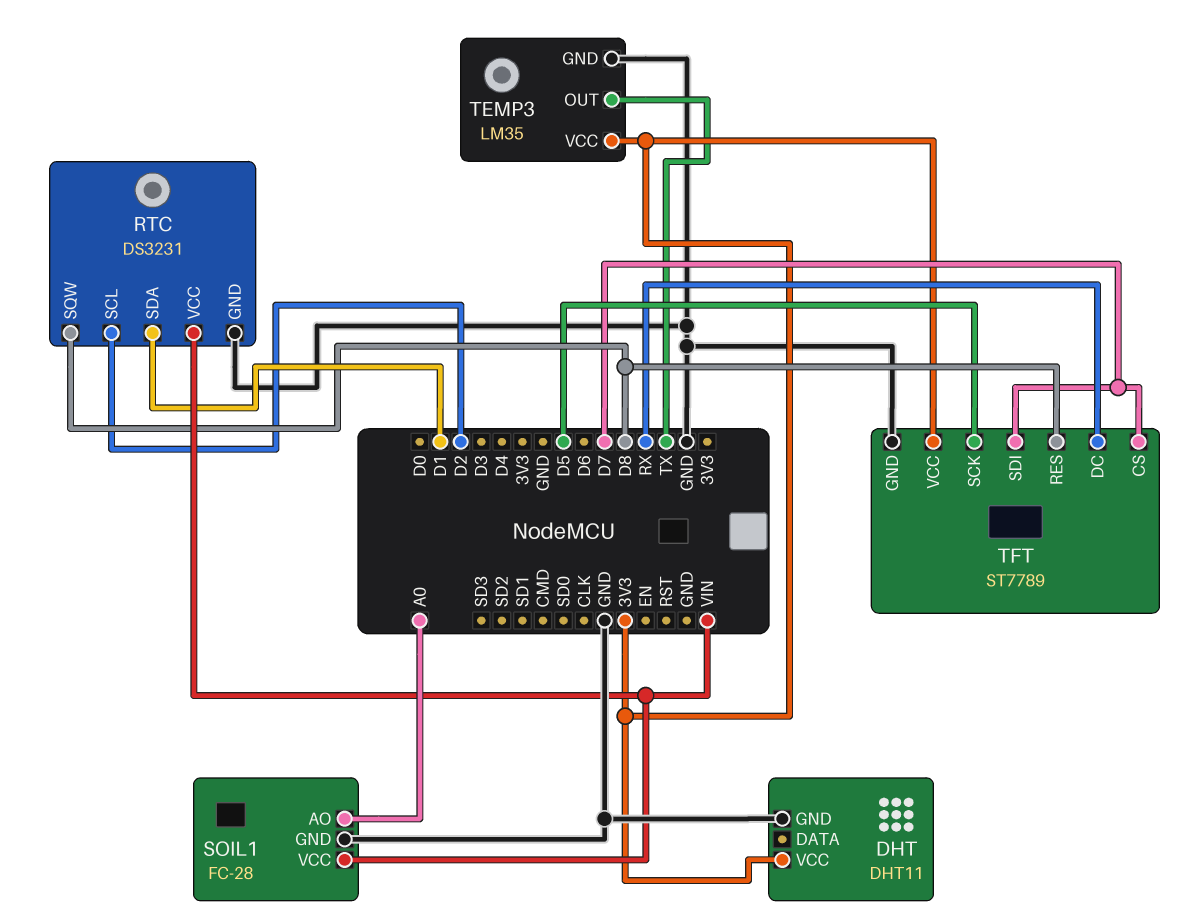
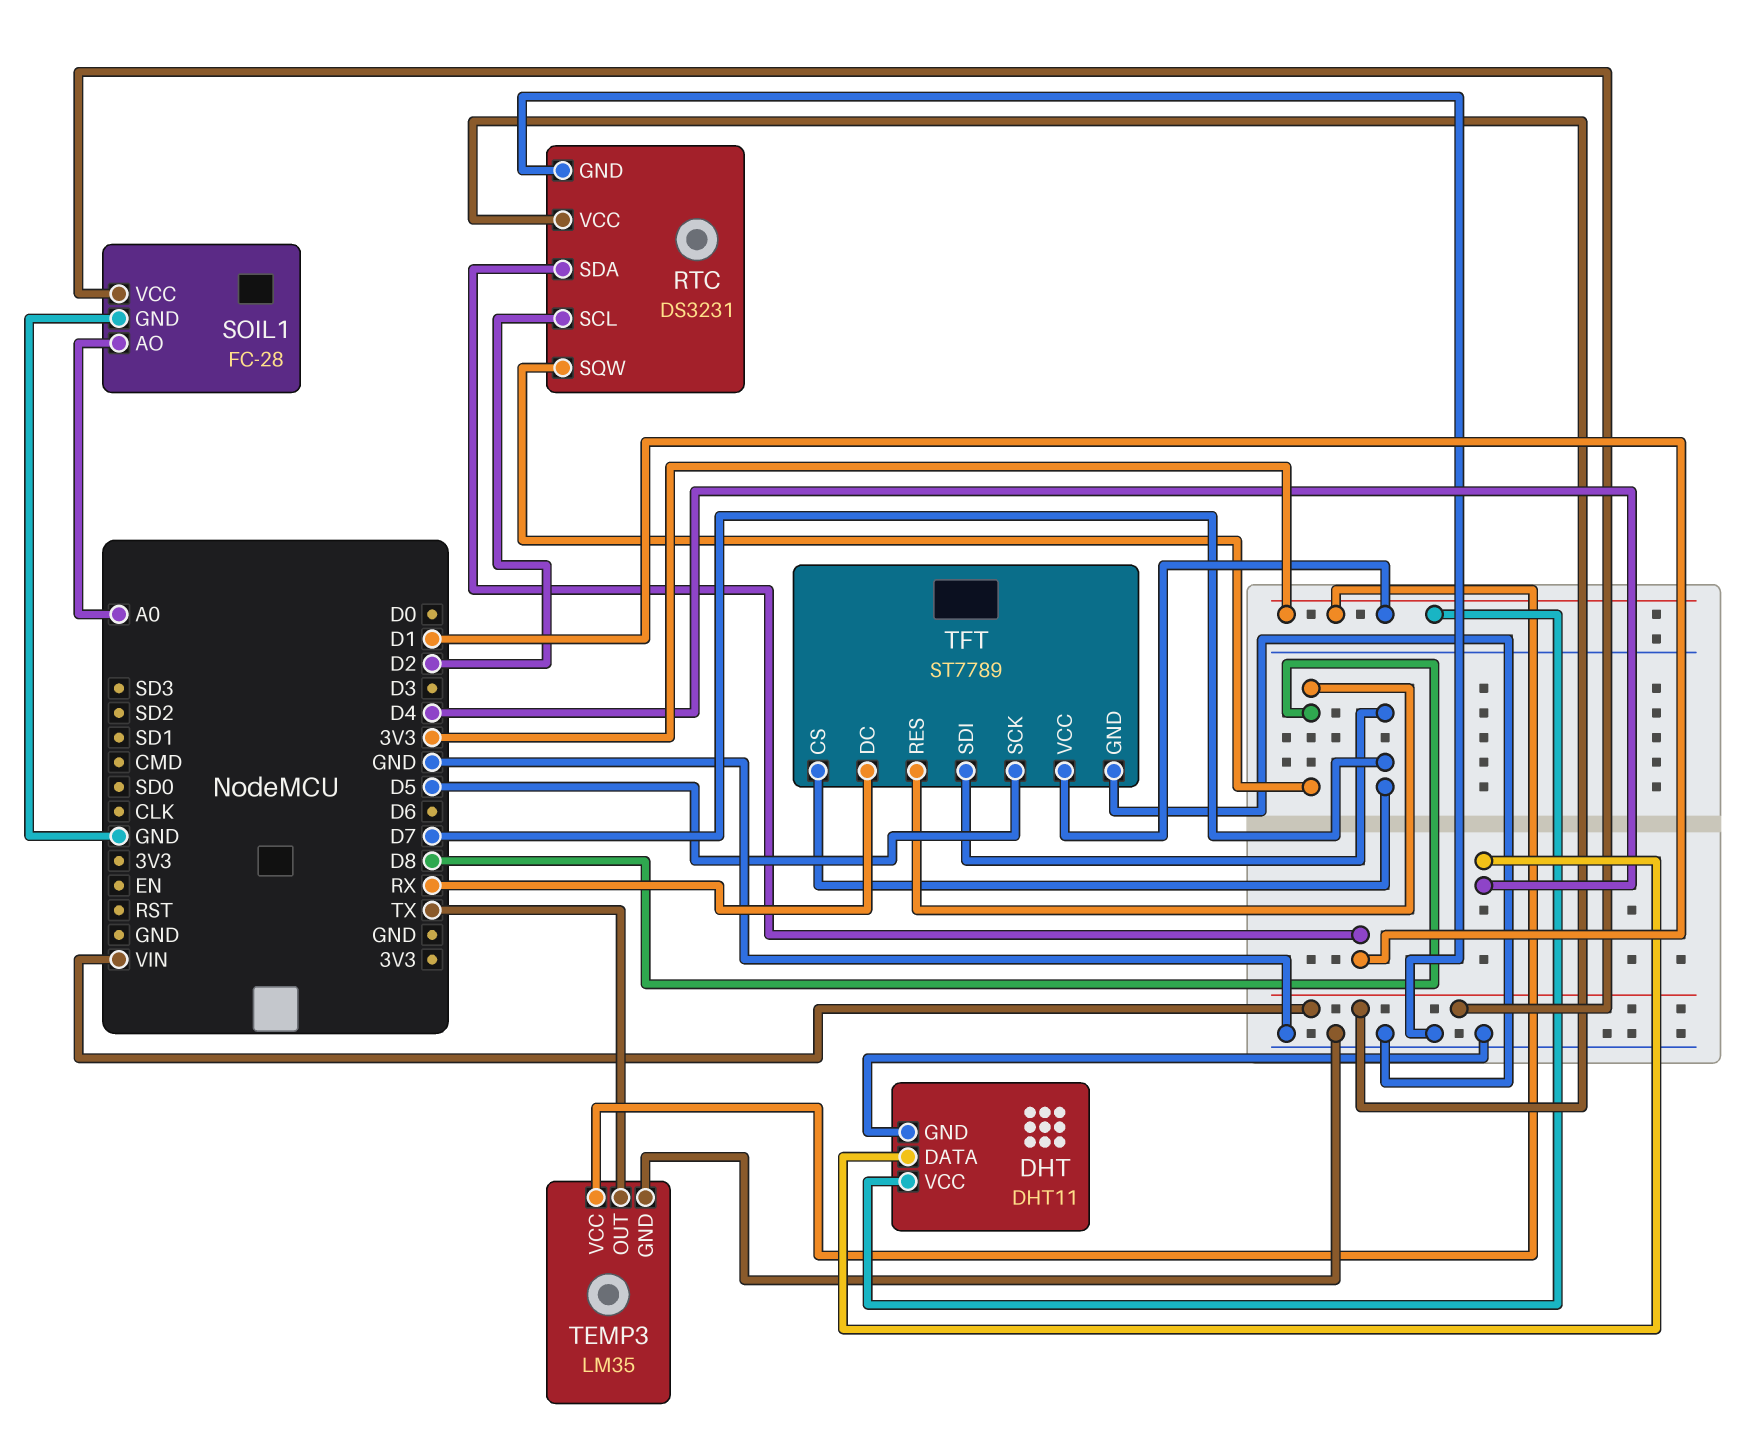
DHT pin DATA: none -> D4

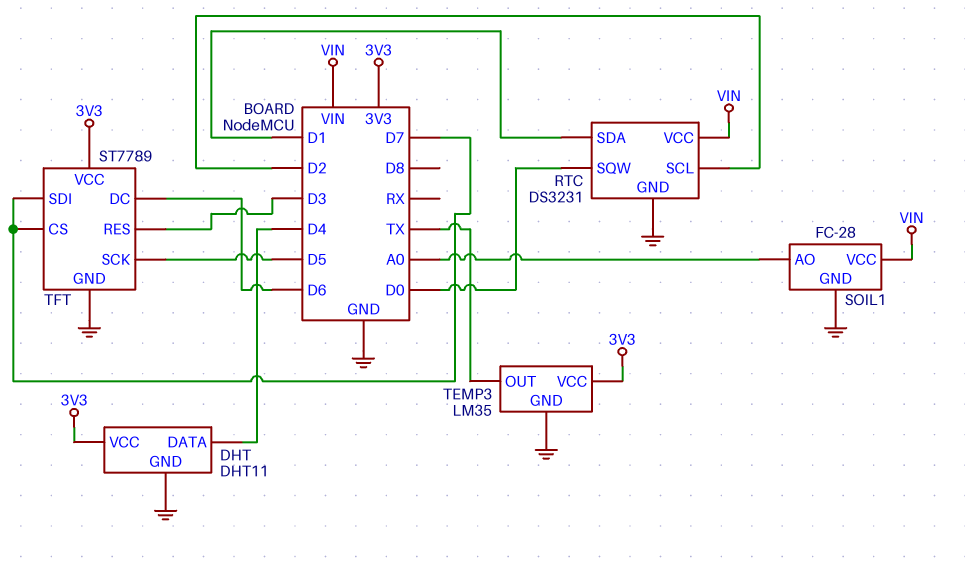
RTC pin SQW: D8 -> D0
TFT pin DC: RX -> D6
TFT pin RES: D8 -> D3

